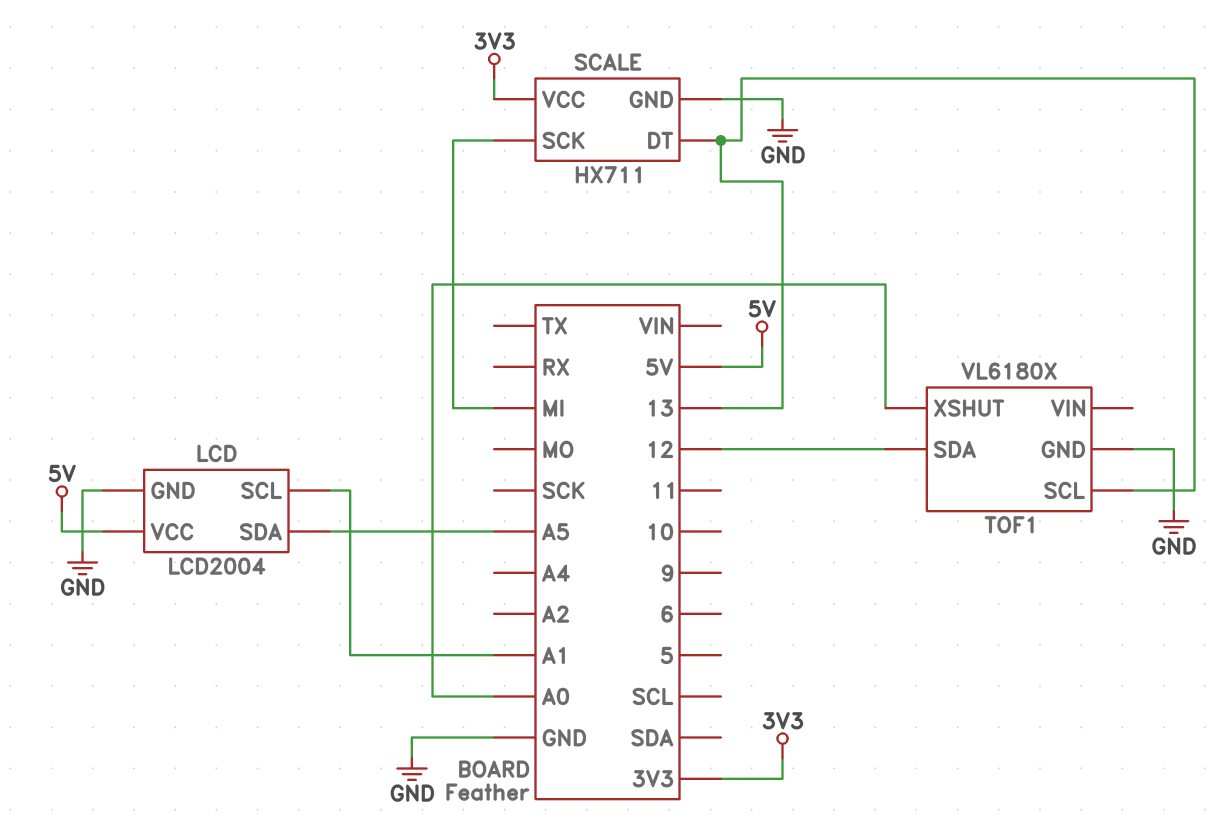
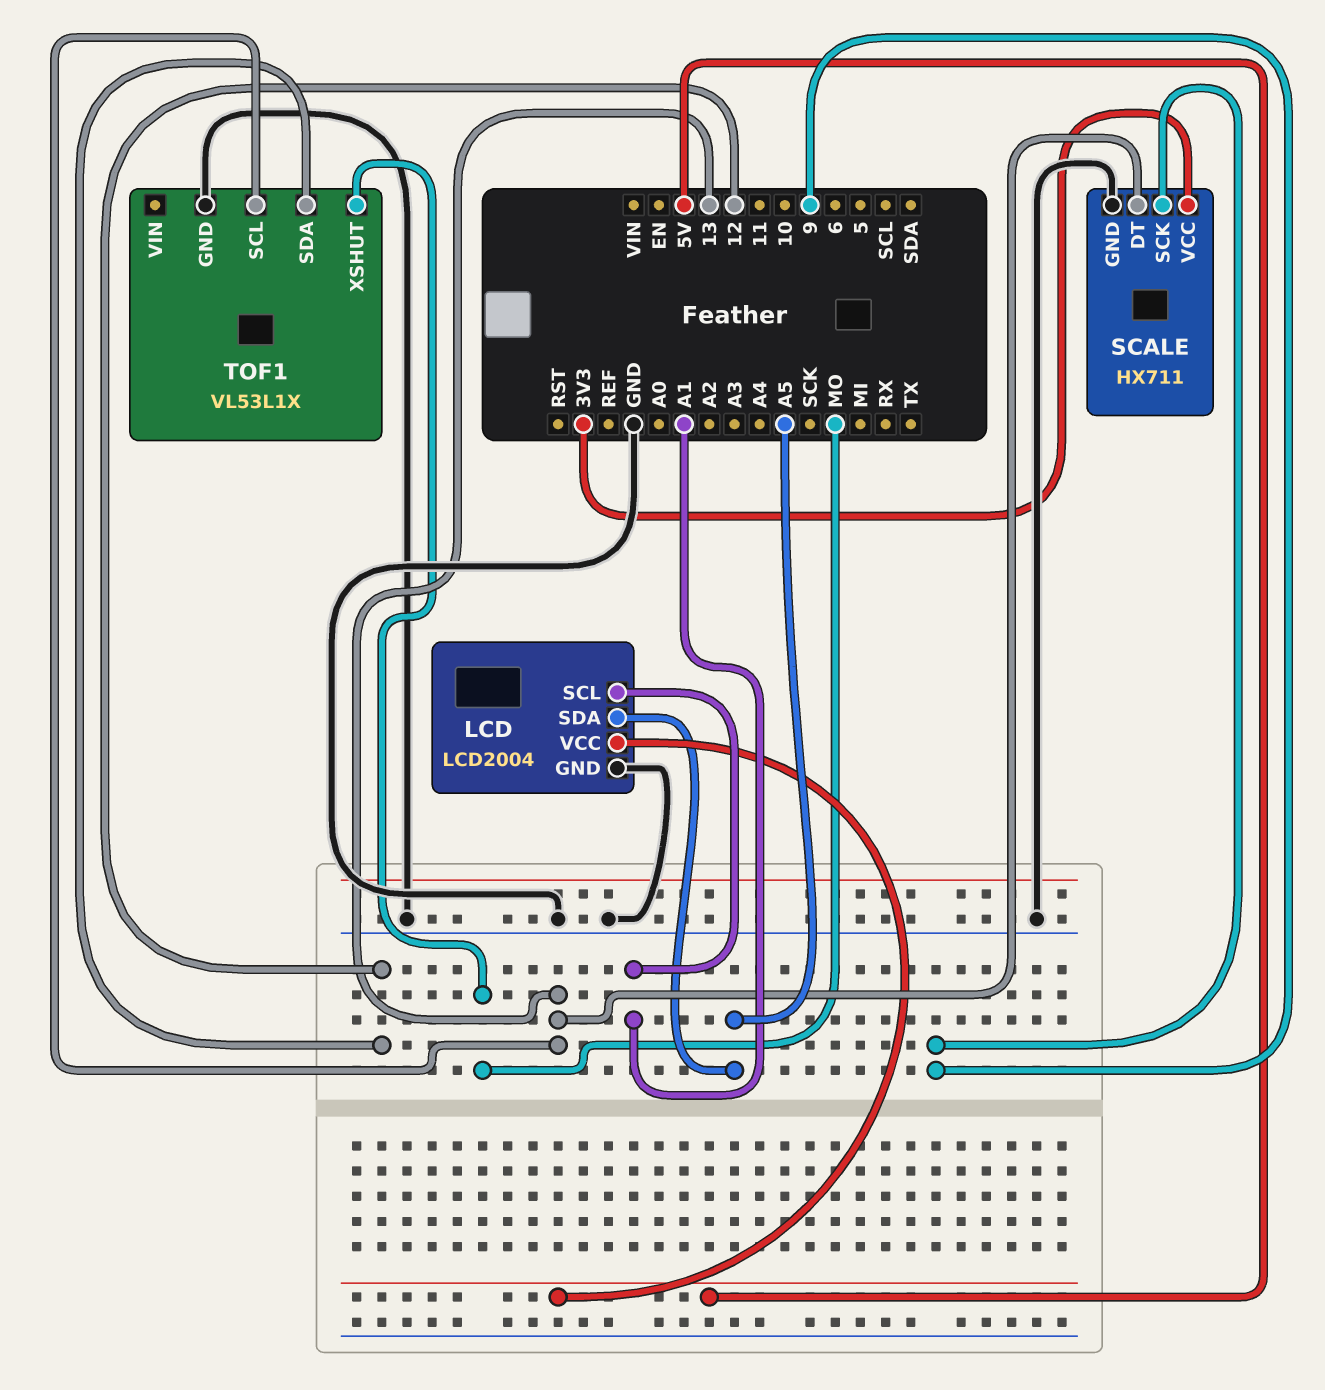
SCALE pin SCK: MI -> 9
TOF1: VL6180X -> VL53L1X
TOF1 pin XSHUT: A0 -> MO

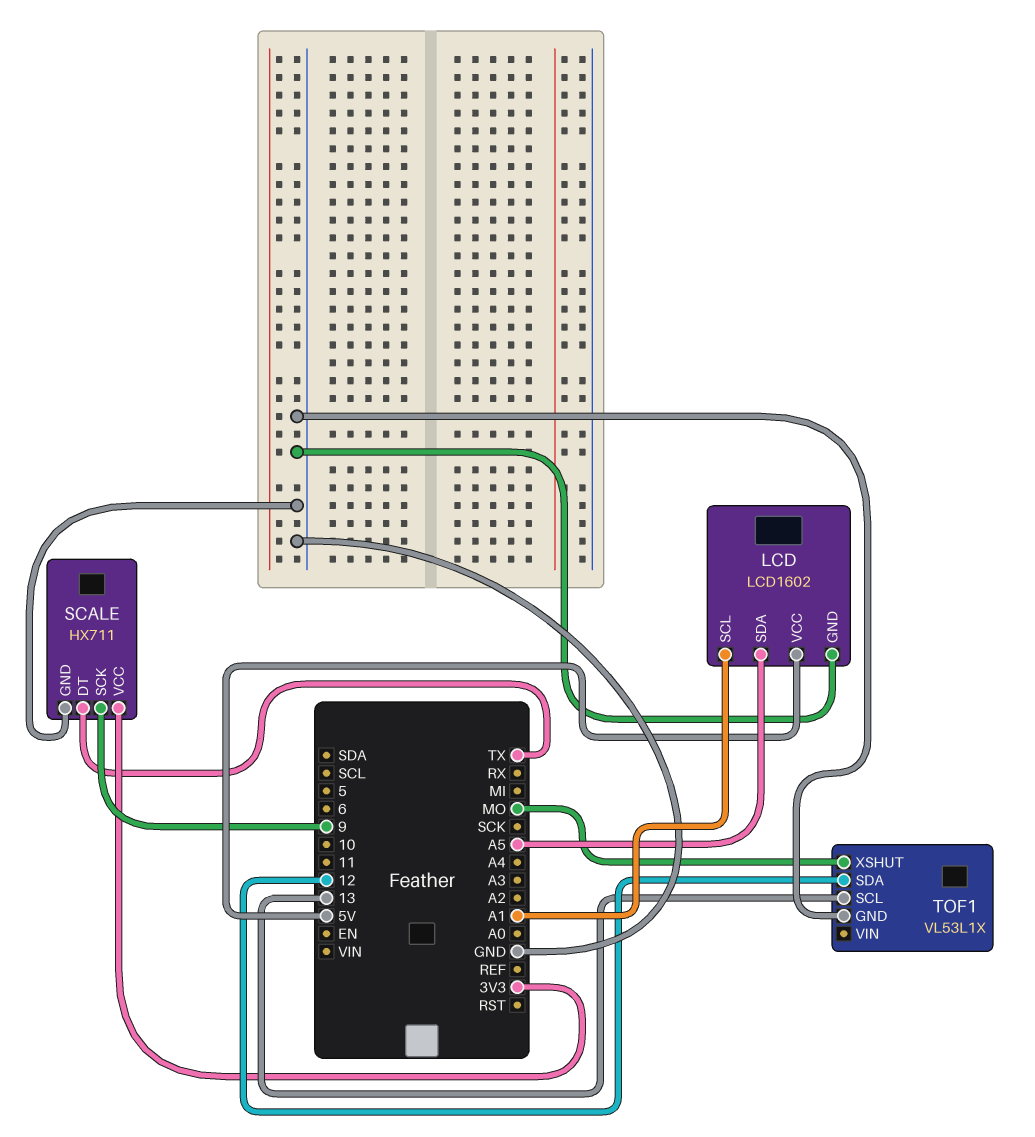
LCD: LCD2004 -> LCD1602
SCALE pin DT: 13 -> TX

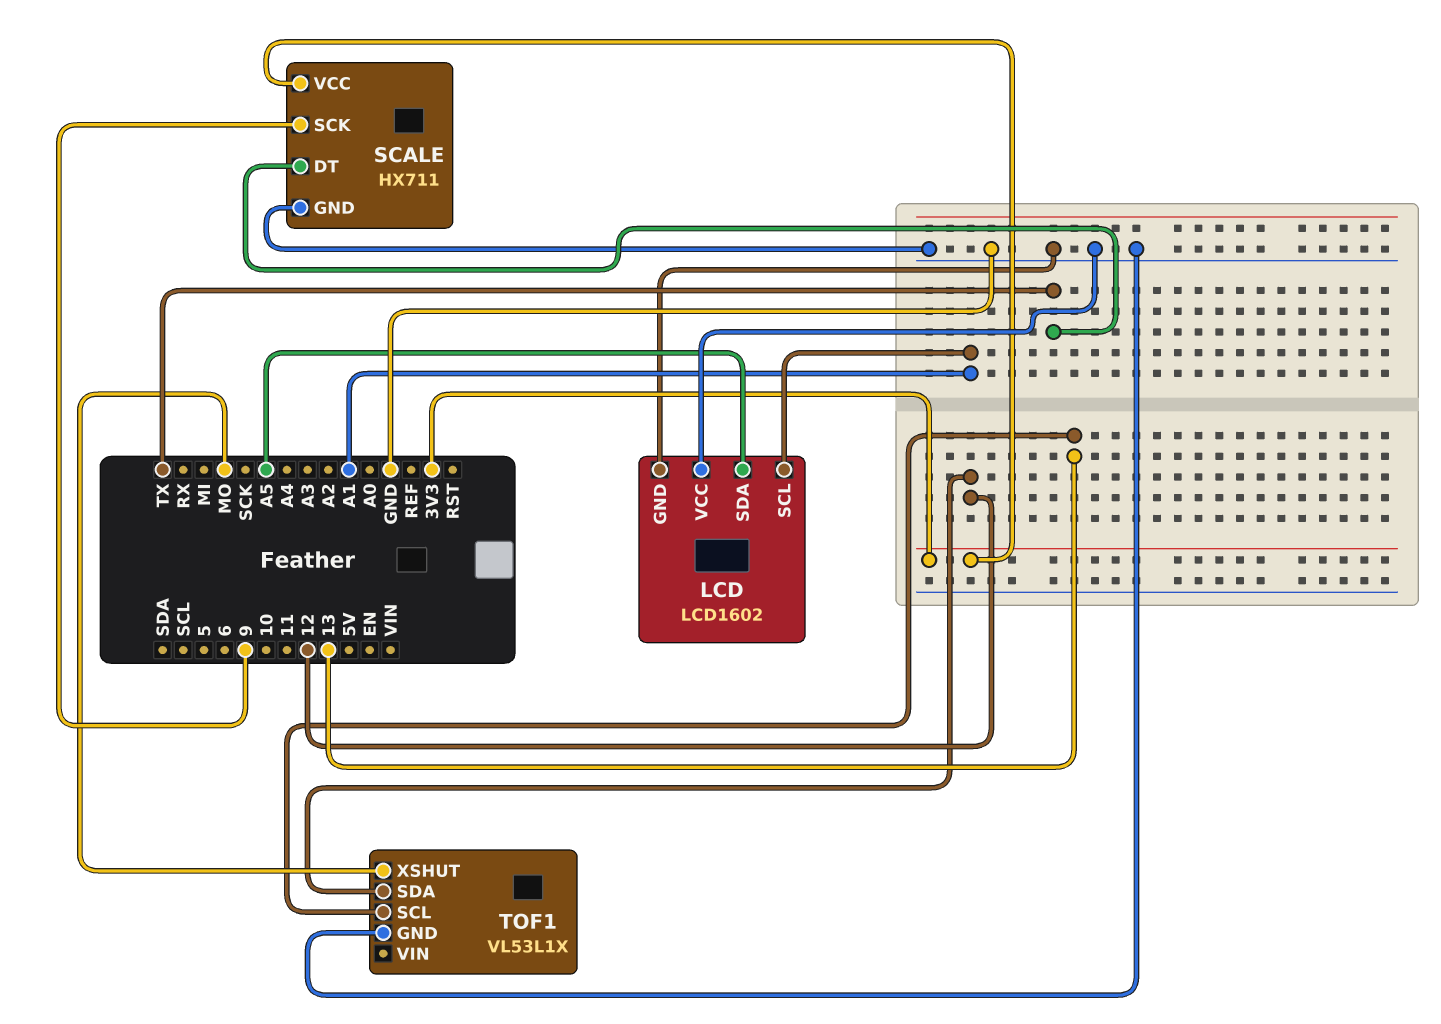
LCD pin VCC: 5V -> GND

